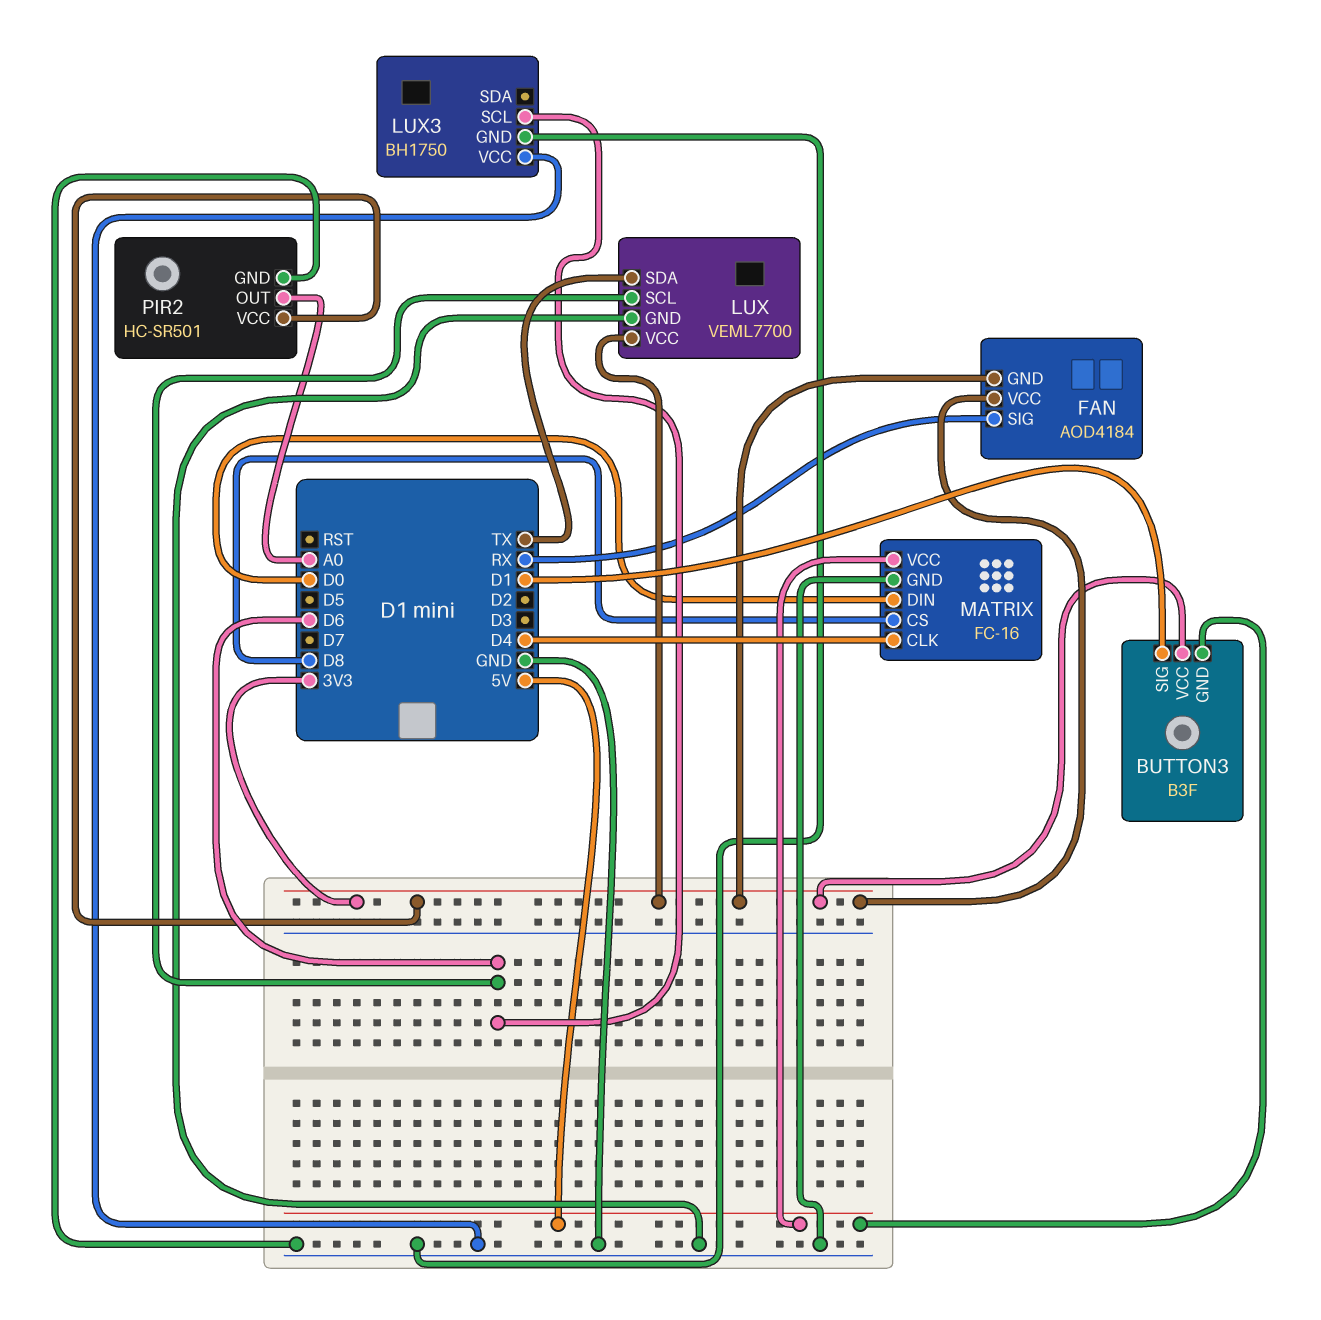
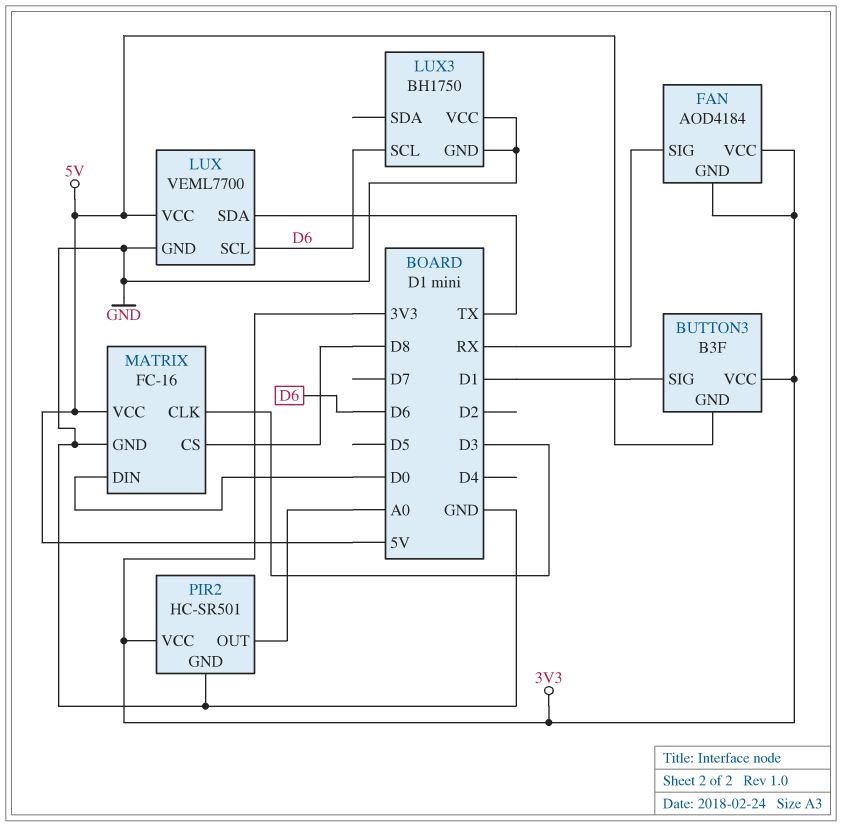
LUX pin VCC: 3V3 -> 5V
MATRIX pin CLK: D4 -> D3

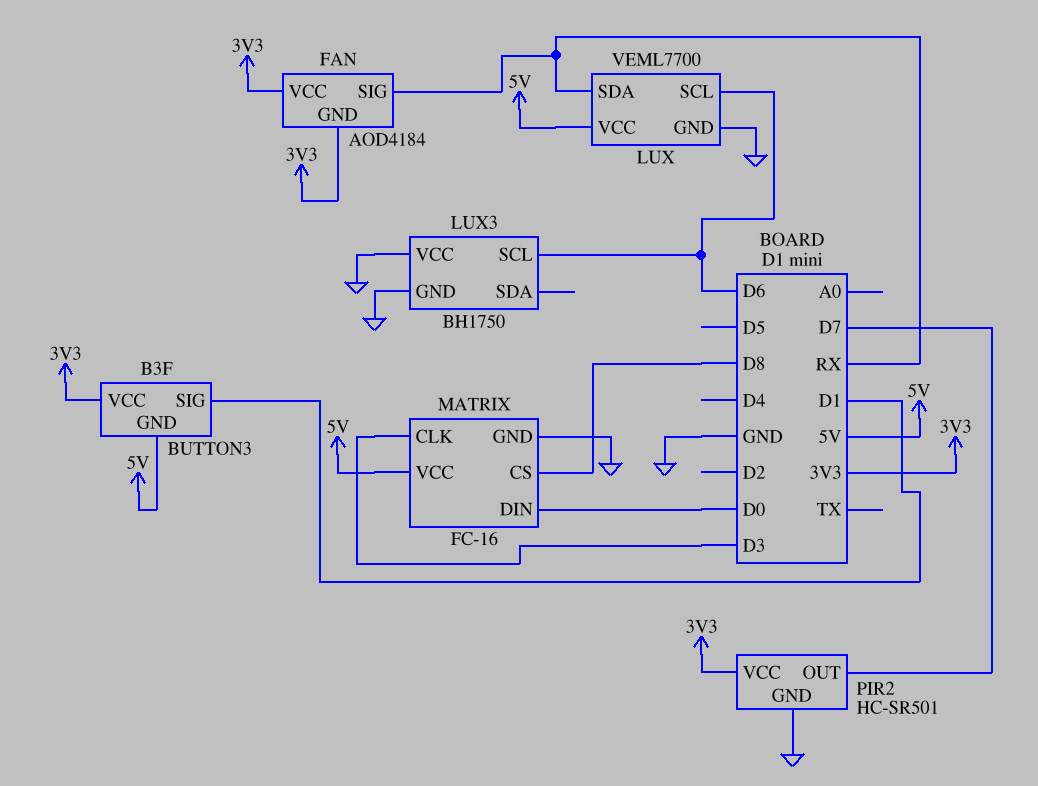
LUX pin SDA: TX -> RX
PIR2 pin OUT: A0 -> D7

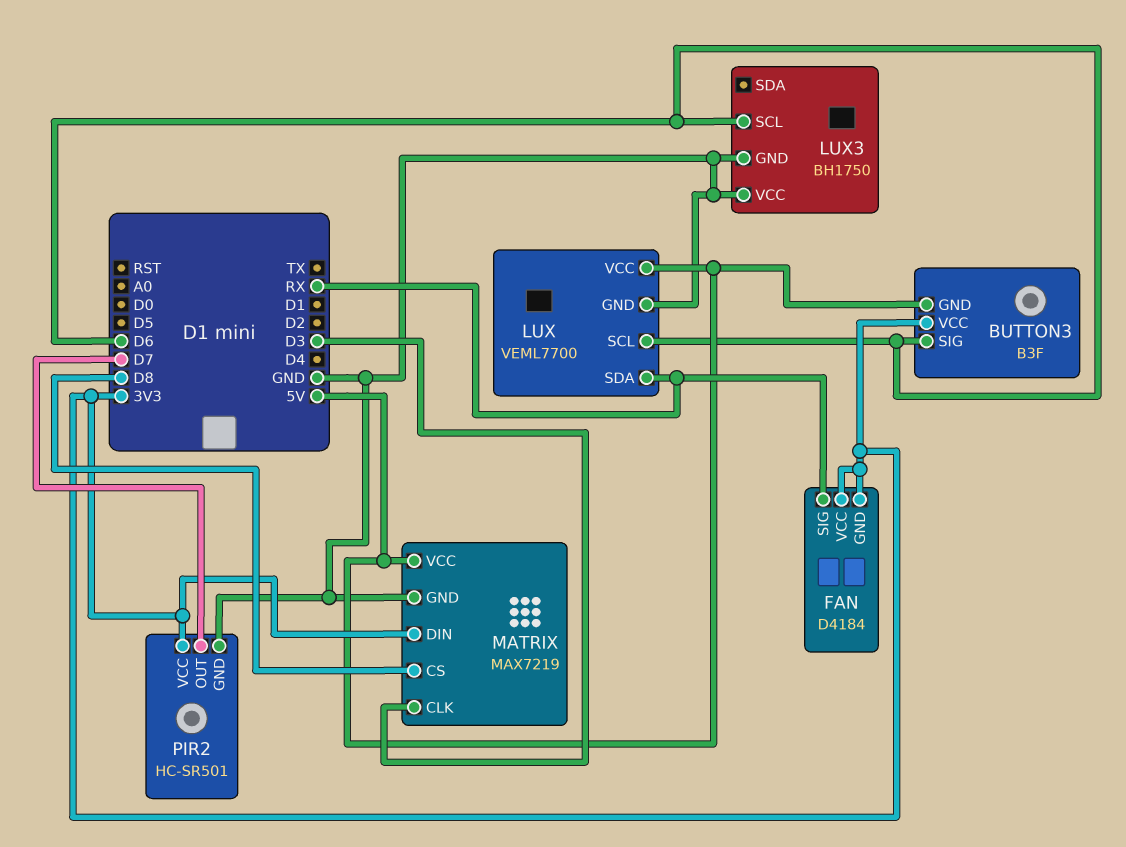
BUTTON3 pin SIG: D1 -> D6
FAN: AOD4184 -> D4184
MATRIX: FC-16 -> MAX7219
MATRIX pin DIN: D0 -> 3V3

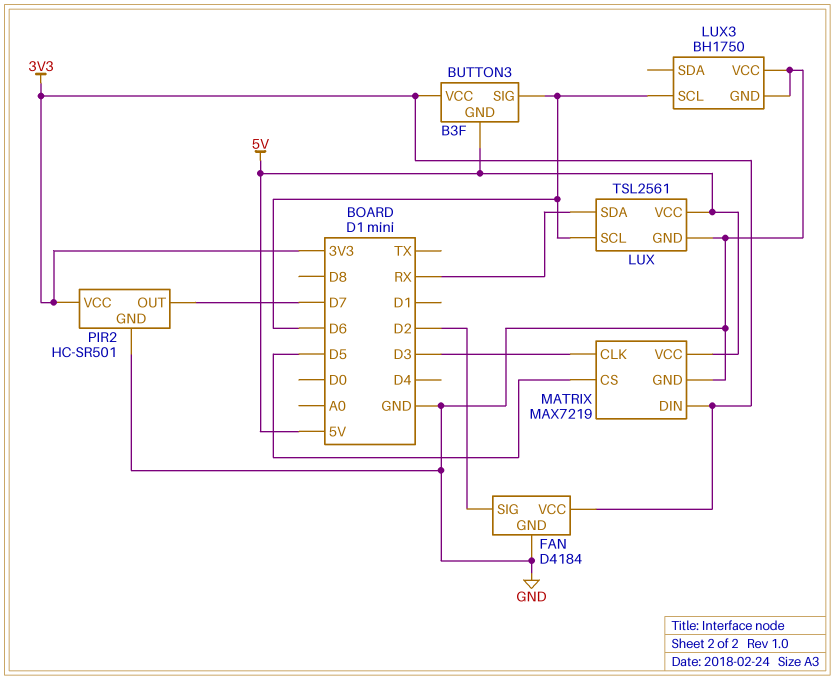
FAN pin GND: 3V3 -> GND
FAN pin SIG: RX -> D2
LUX: VEML7700 -> TSL2561
MATRIX pin CS: D8 -> D5

